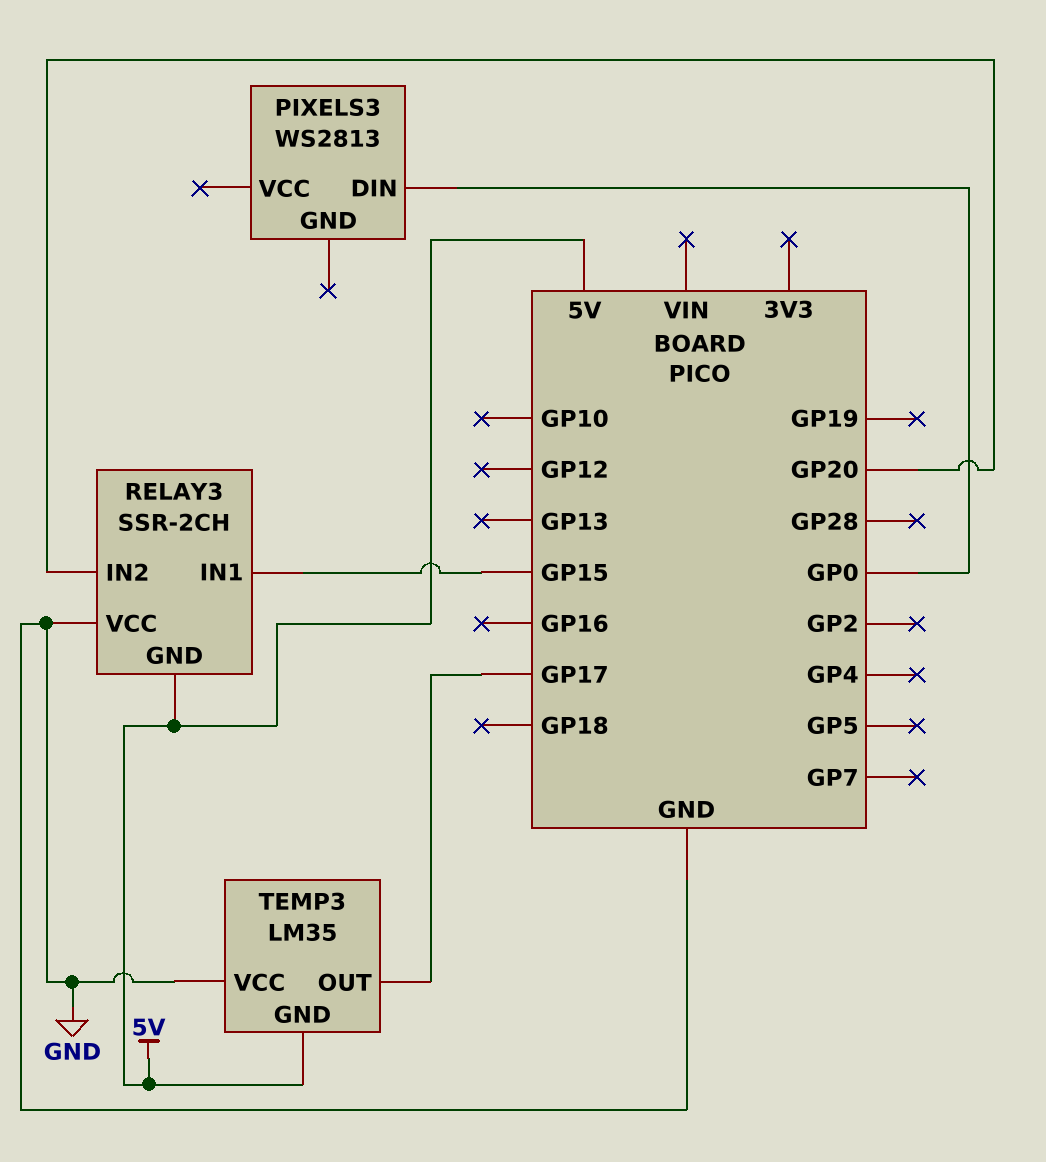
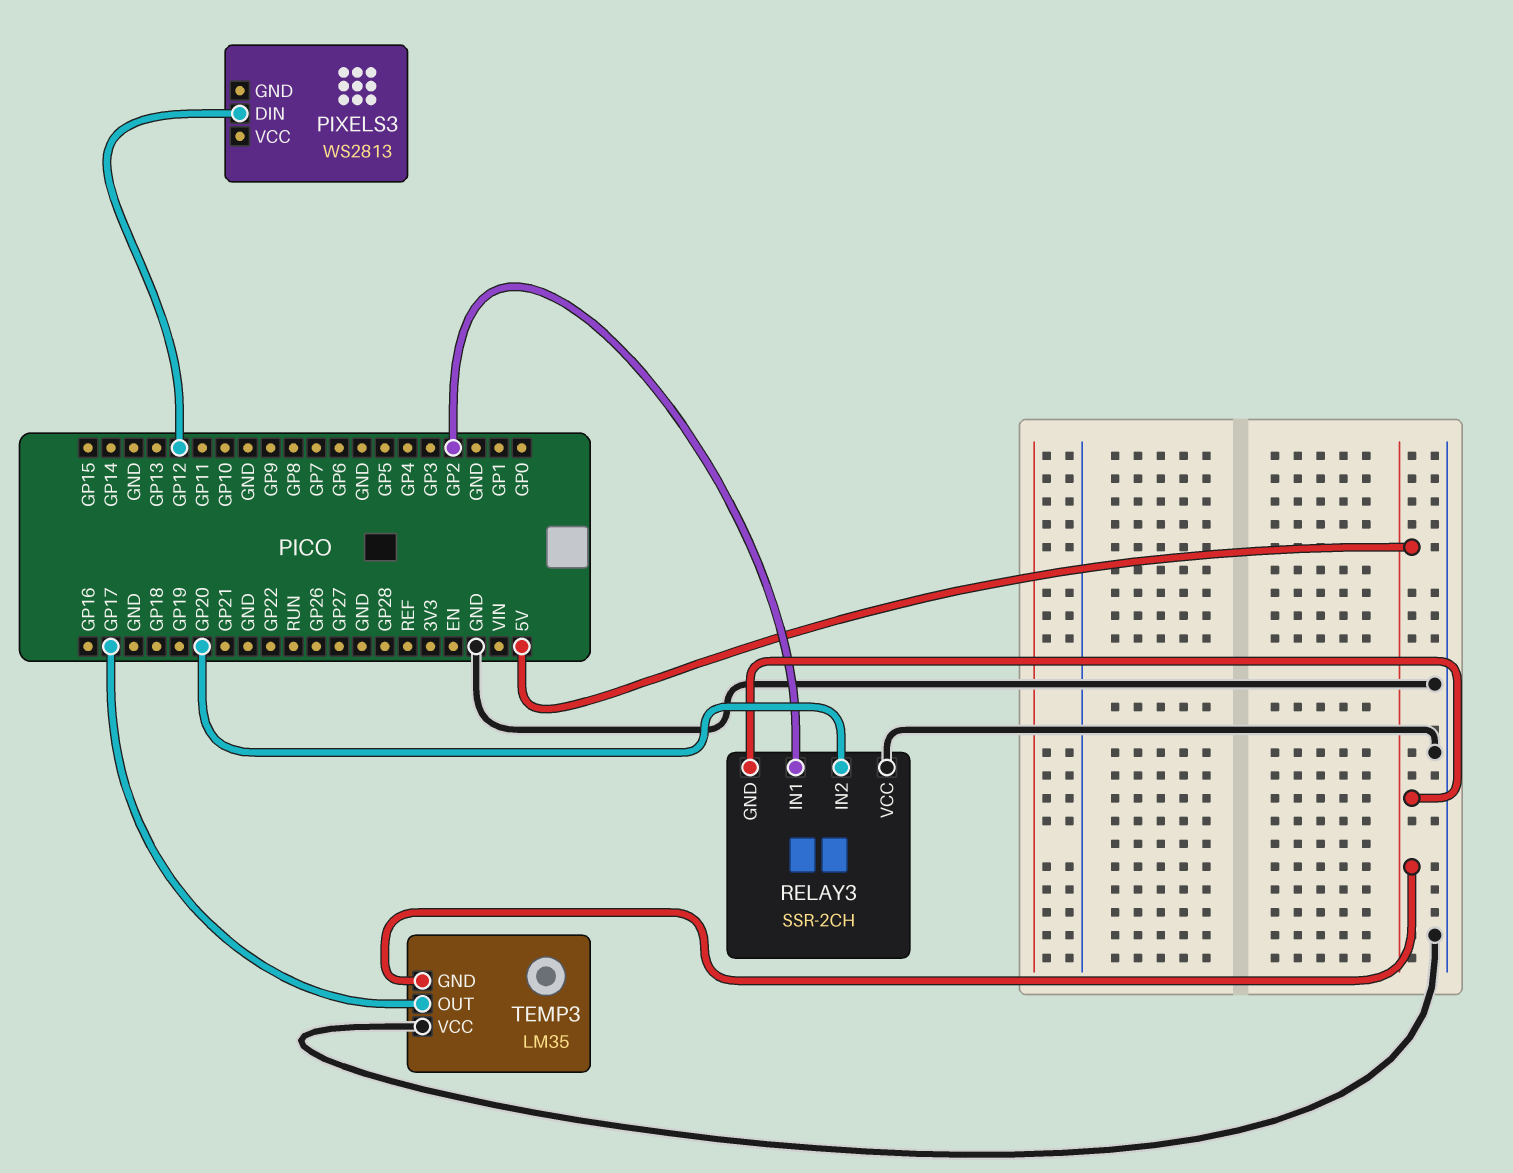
PIXELS3 pin DIN: GP0 -> GP12
RELAY3 pin IN1: GP15 -> GP2

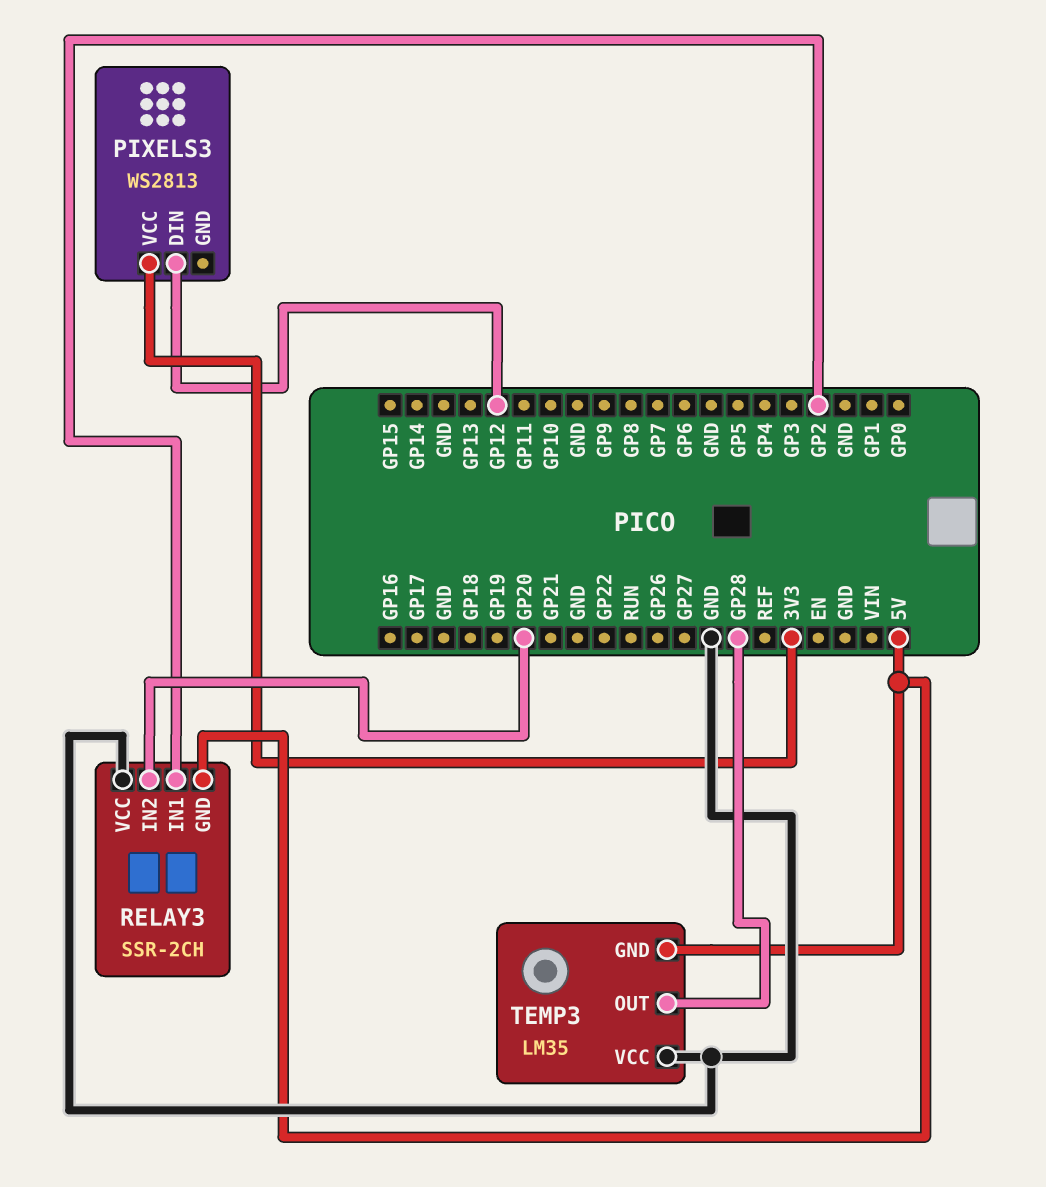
PIXELS3 pin VCC: none -> 3V3
TEMP3 pin OUT: GP17 -> GP28

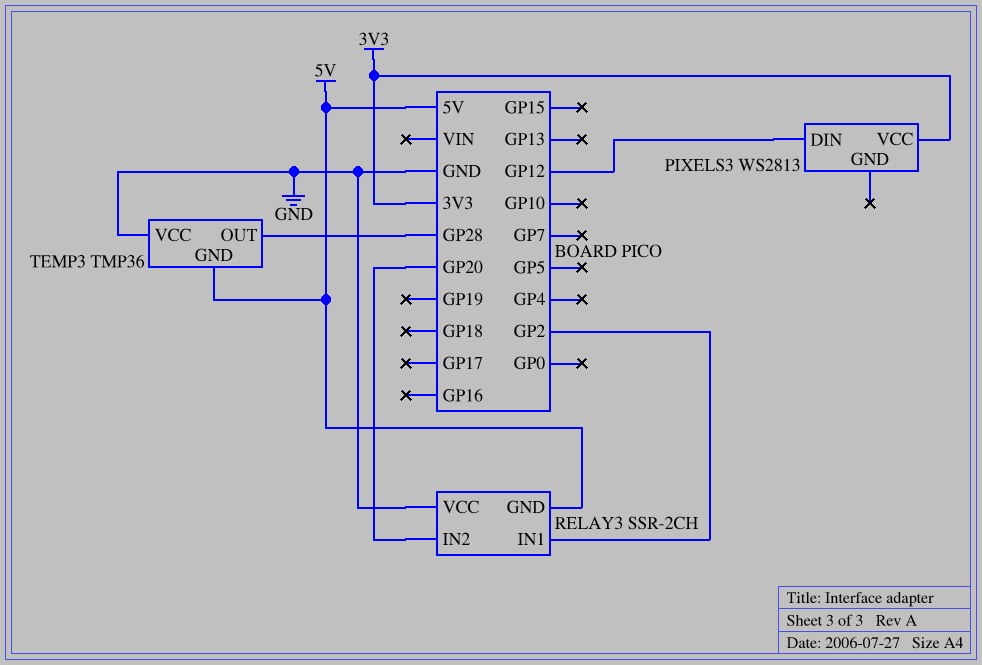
TEMP3: LM35 -> TMP36

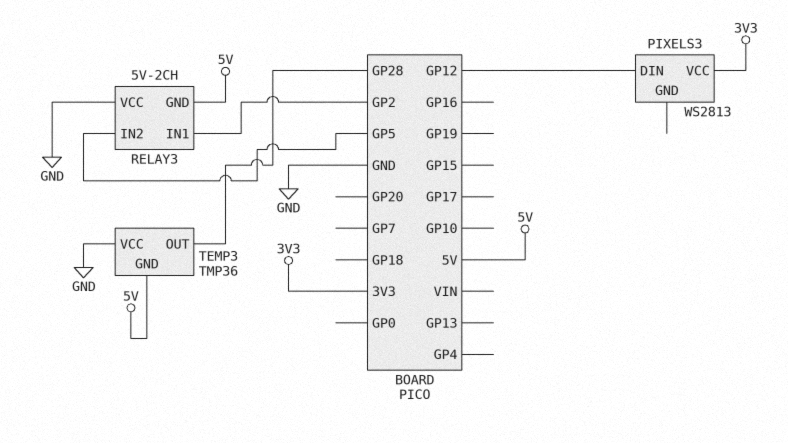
RELAY3: SSR-2CH -> 5V-2CH
RELAY3 pin IN2: GP20 -> GP5

